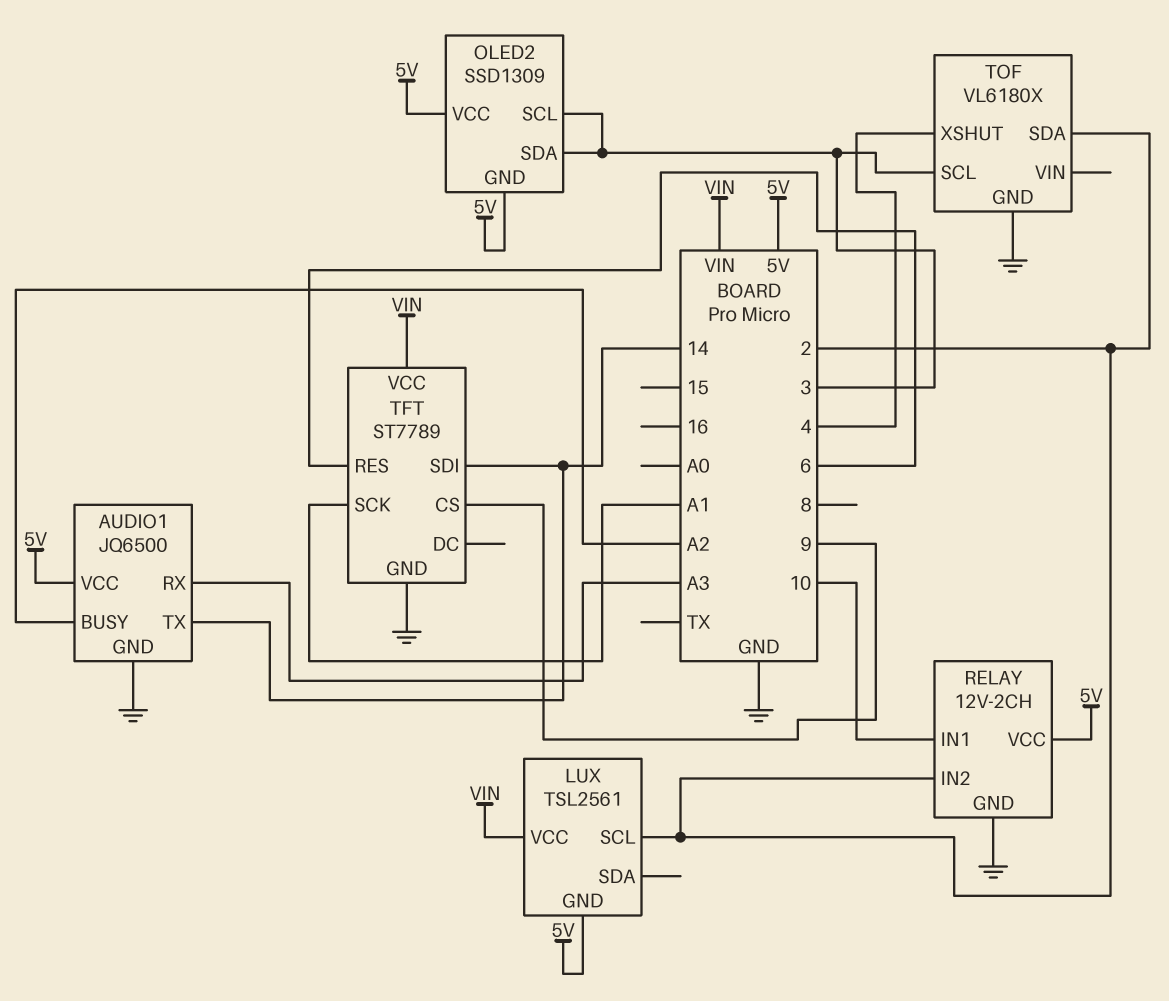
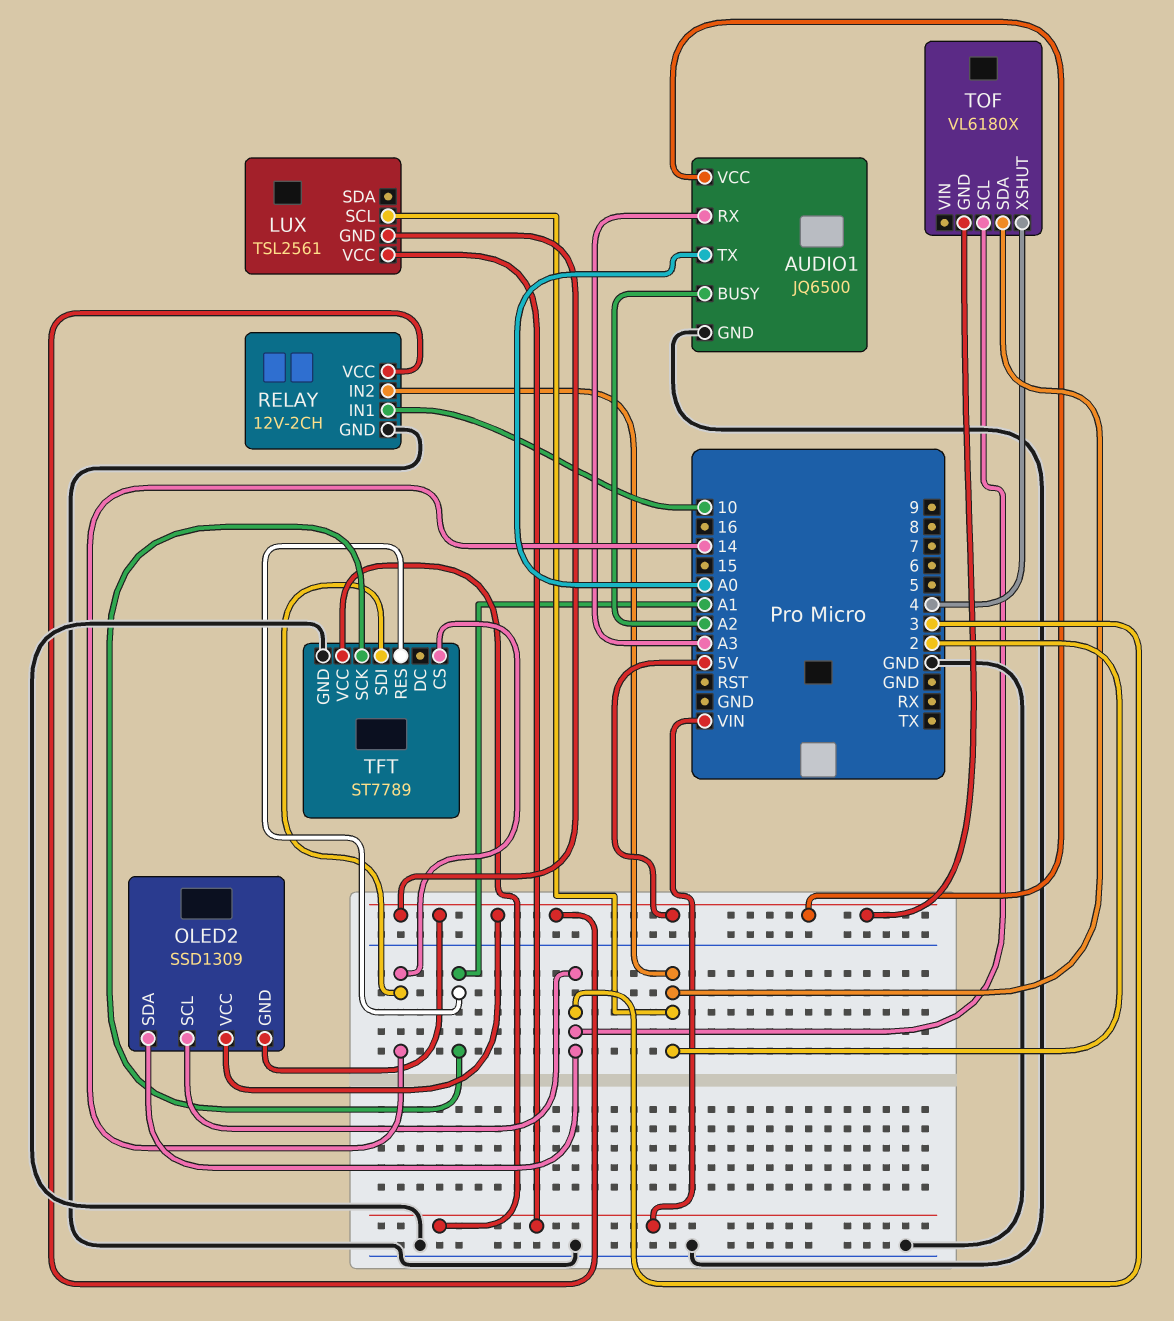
AUDIO1 pin TX: 14 -> A0
TFT pin CS: 9 -> 14
TFT pin RES: 6 -> A1
TOF pin GND: GND -> 5V

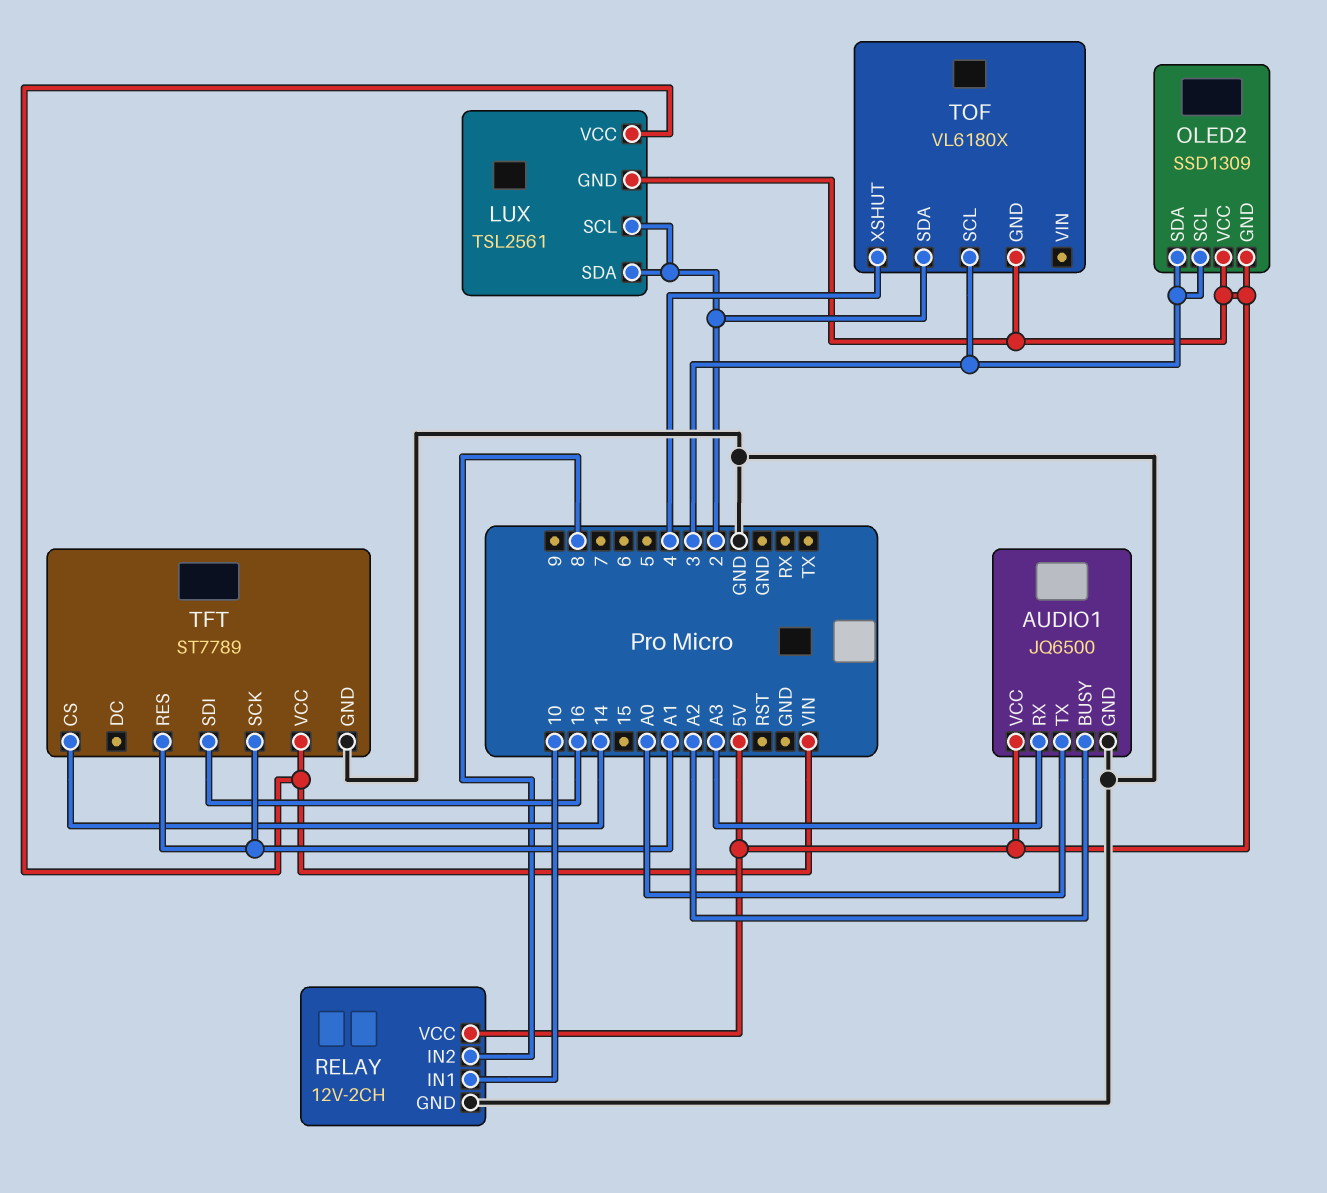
LUX pin SDA: none -> 2
RELAY pin IN2: 2 -> 8
TFT pin SDI: 14 -> 16

